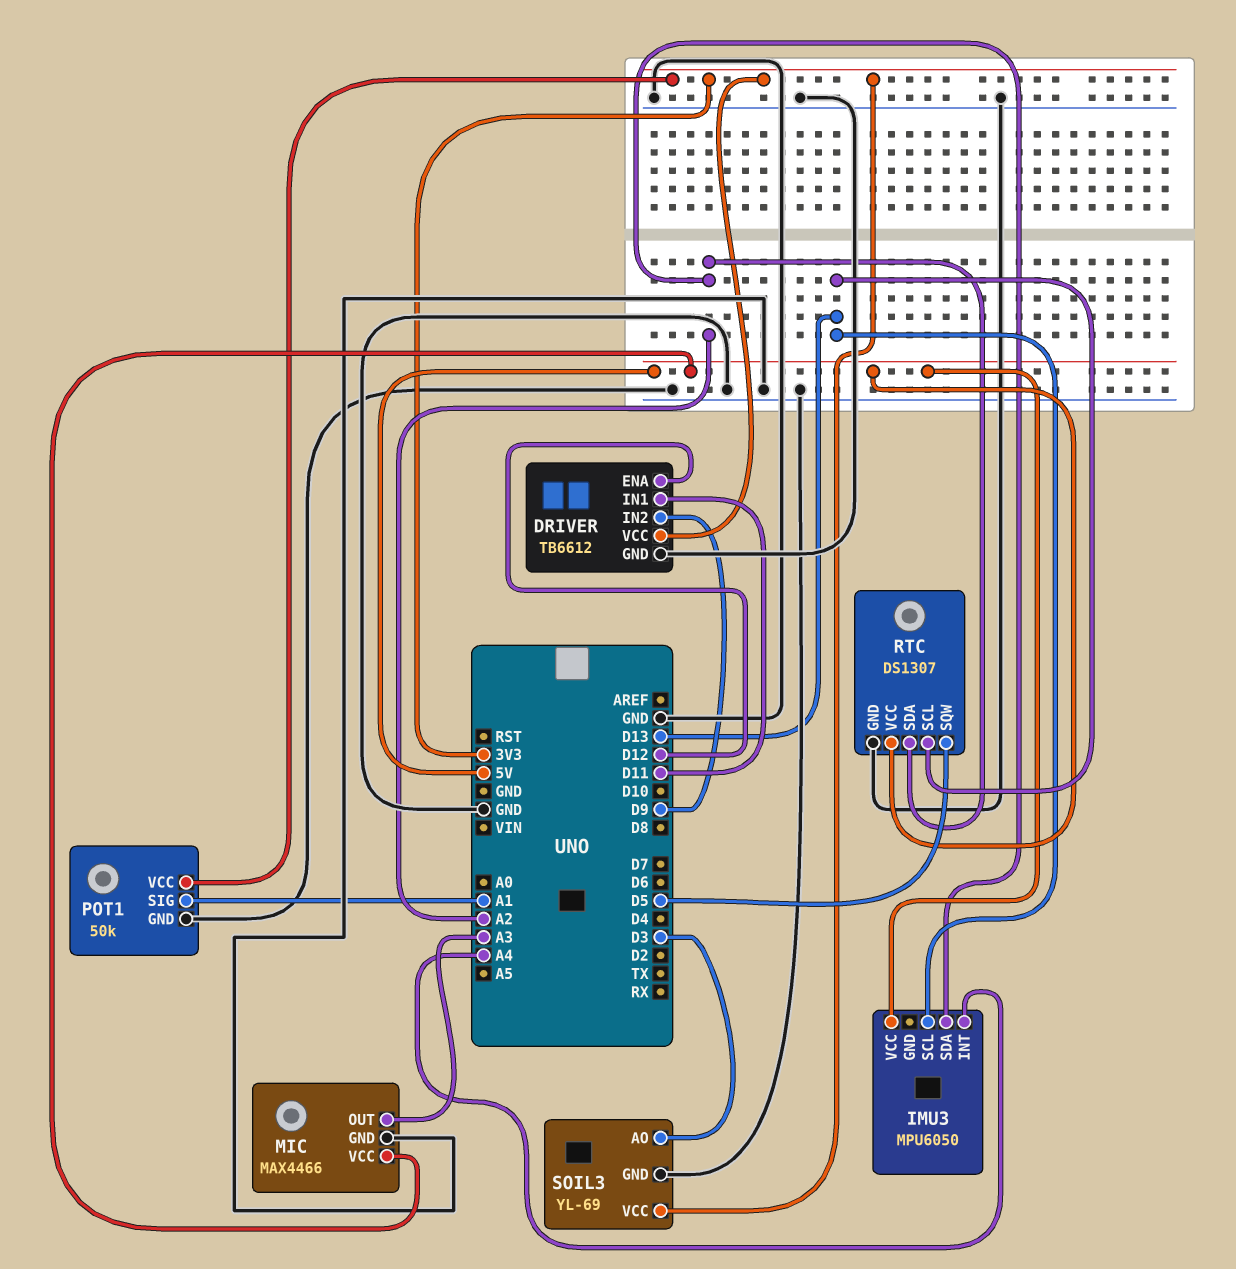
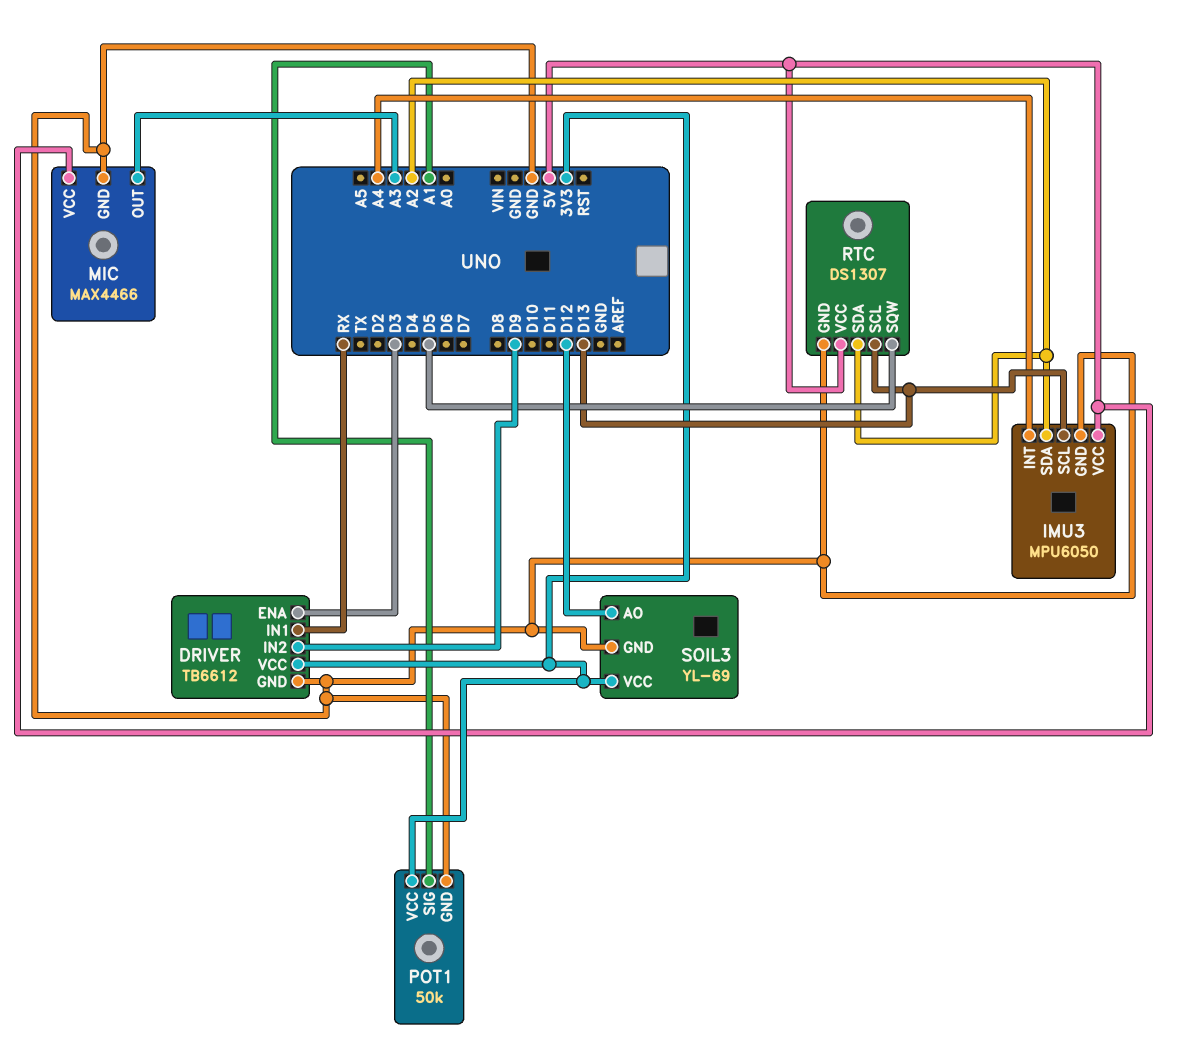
DRIVER pin ENA: D12 -> D3
DRIVER pin IN1: D11 -> RX
IMU3 pin GND: none -> GND
SOIL3 pin AO: D3 -> D12

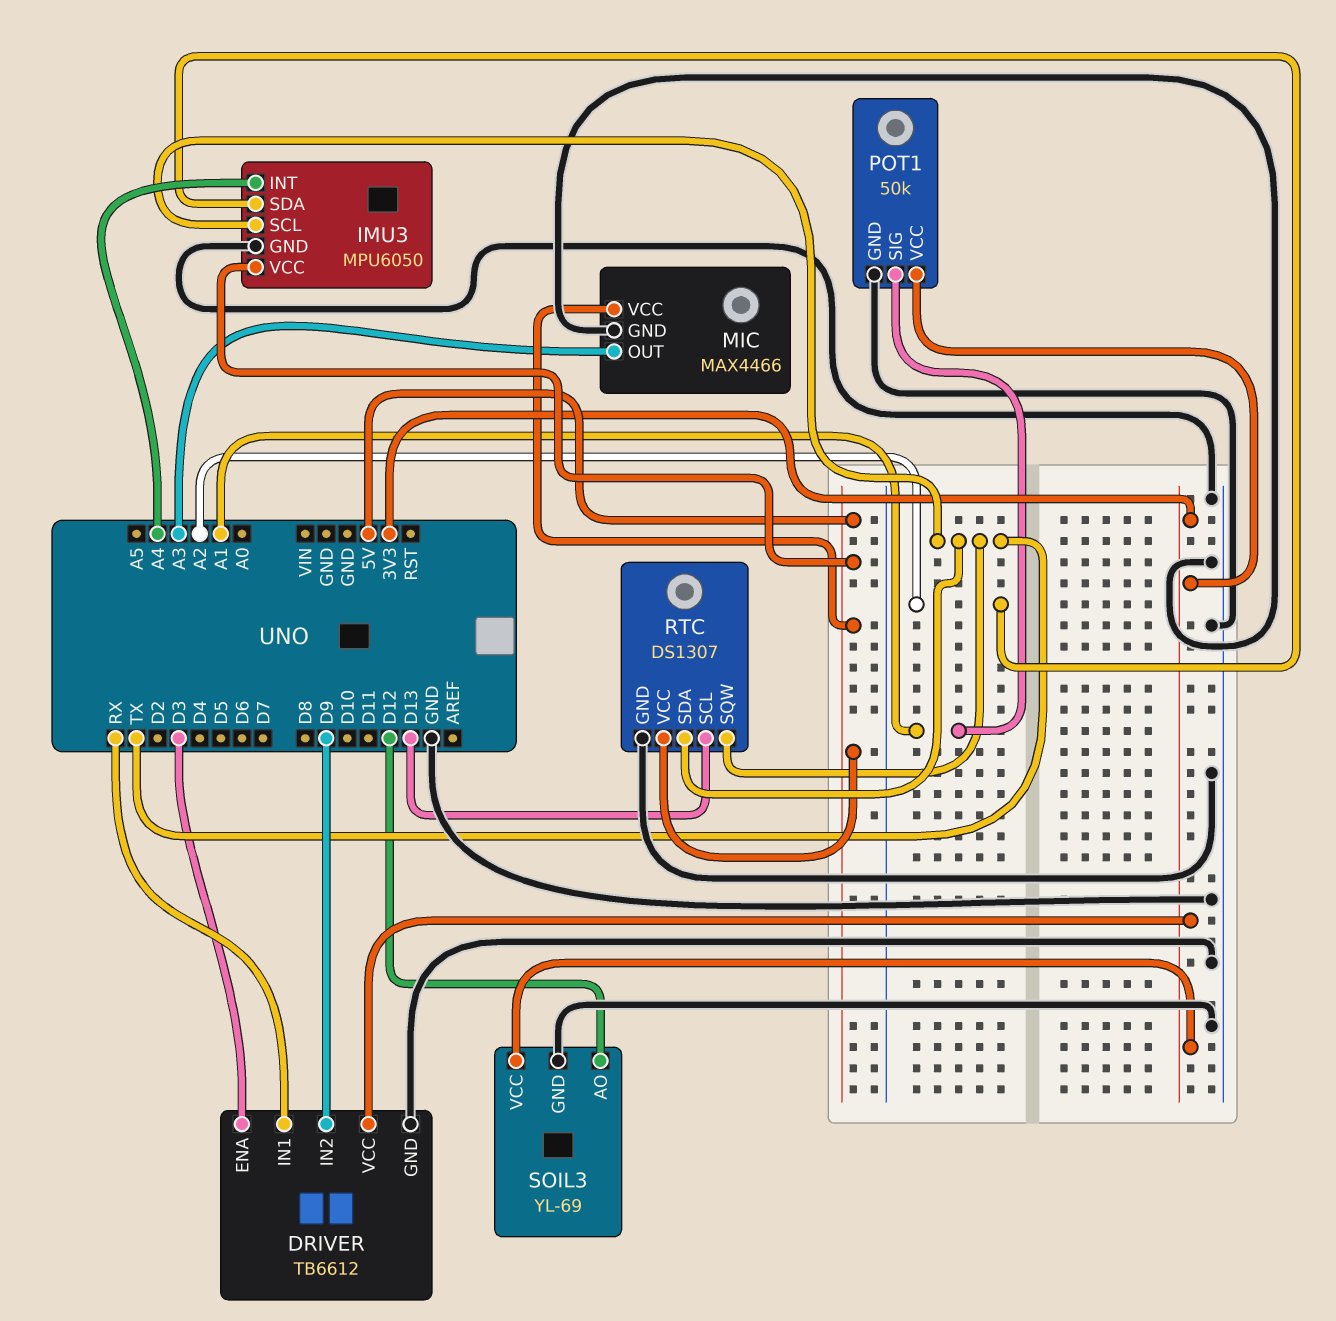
IMU3 pin SCL: D13 -> TX
RTC pin SDA: A2 -> TX
RTC pin SQW: D5 -> TX

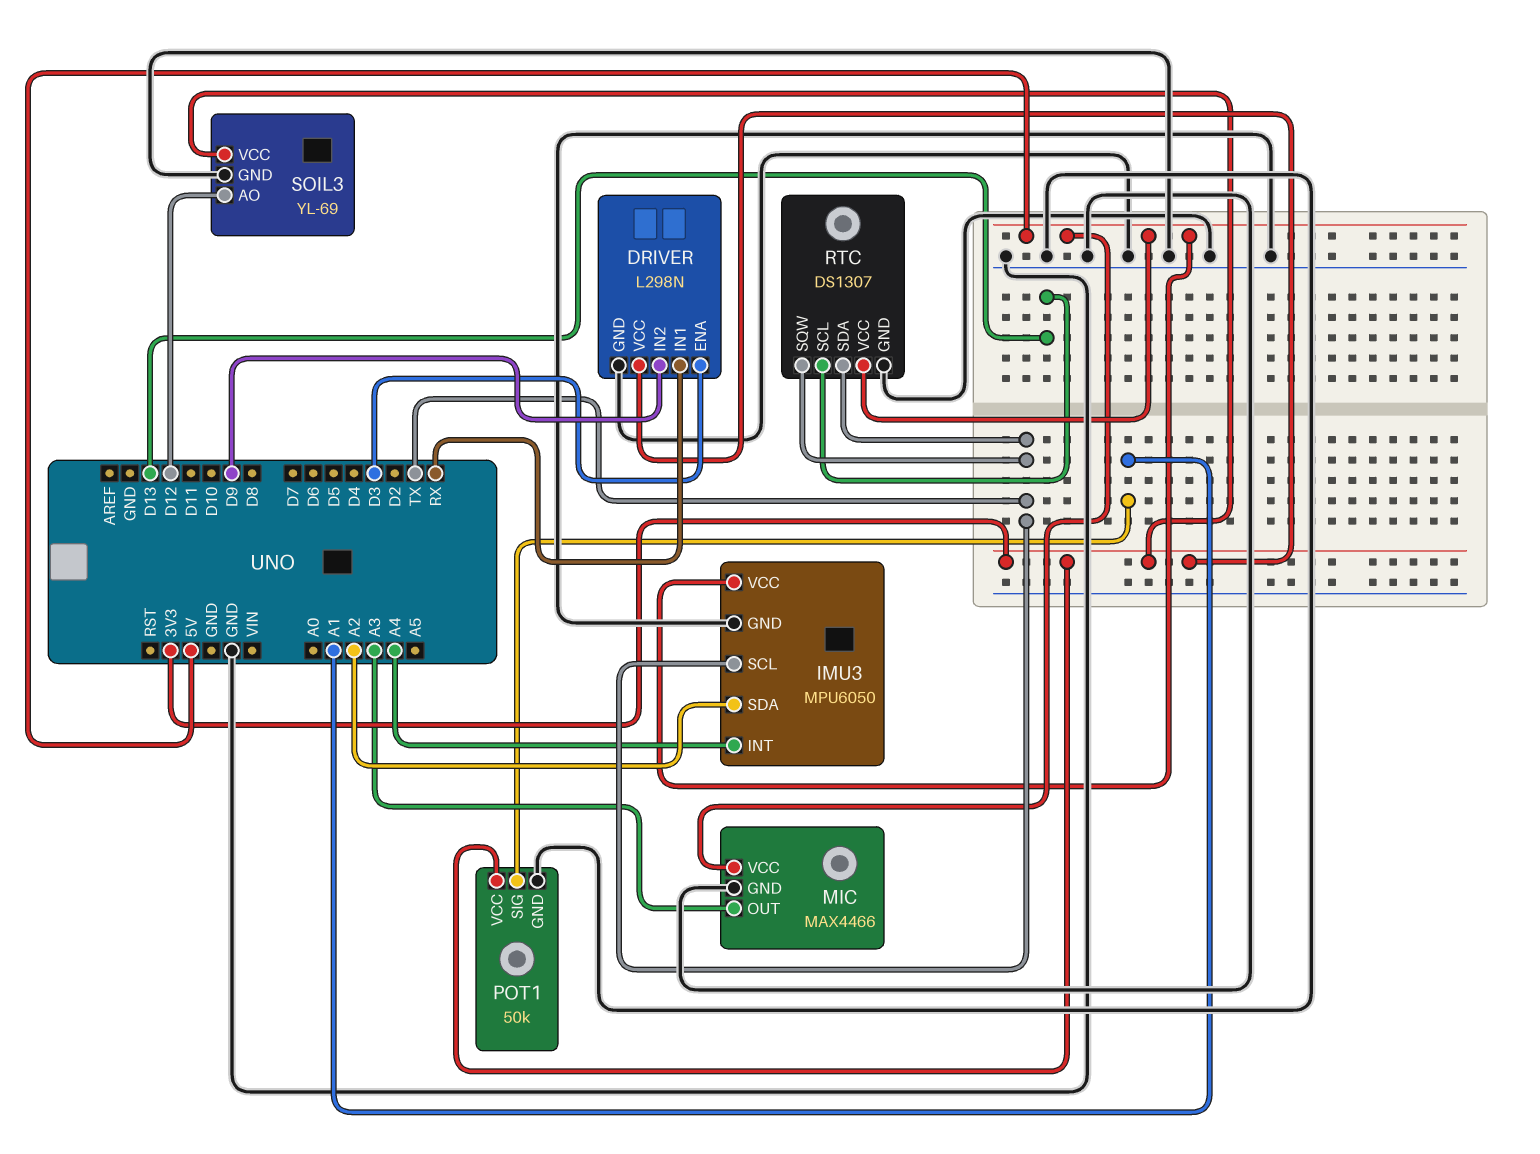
DRIVER: TB6612 -> L298N

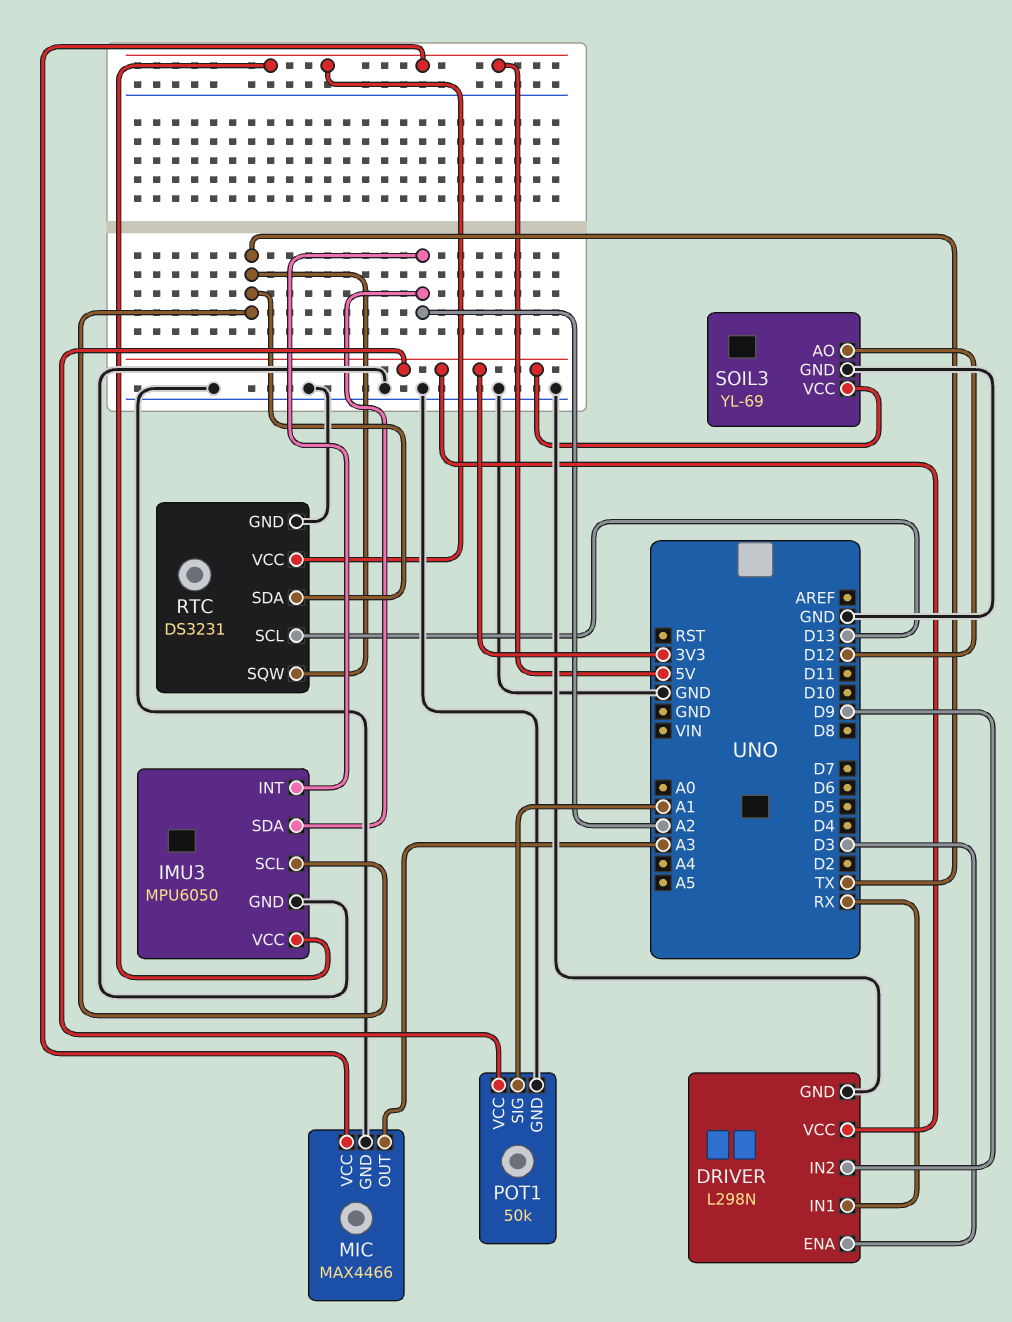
IMU3 pin INT: A4 -> A2
RTC: DS1307 -> DS3231

